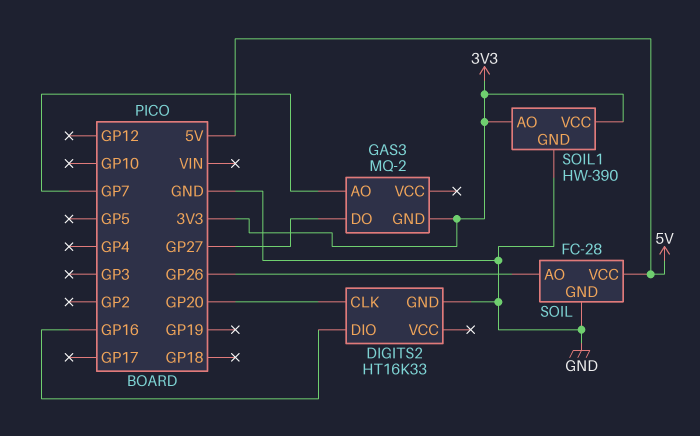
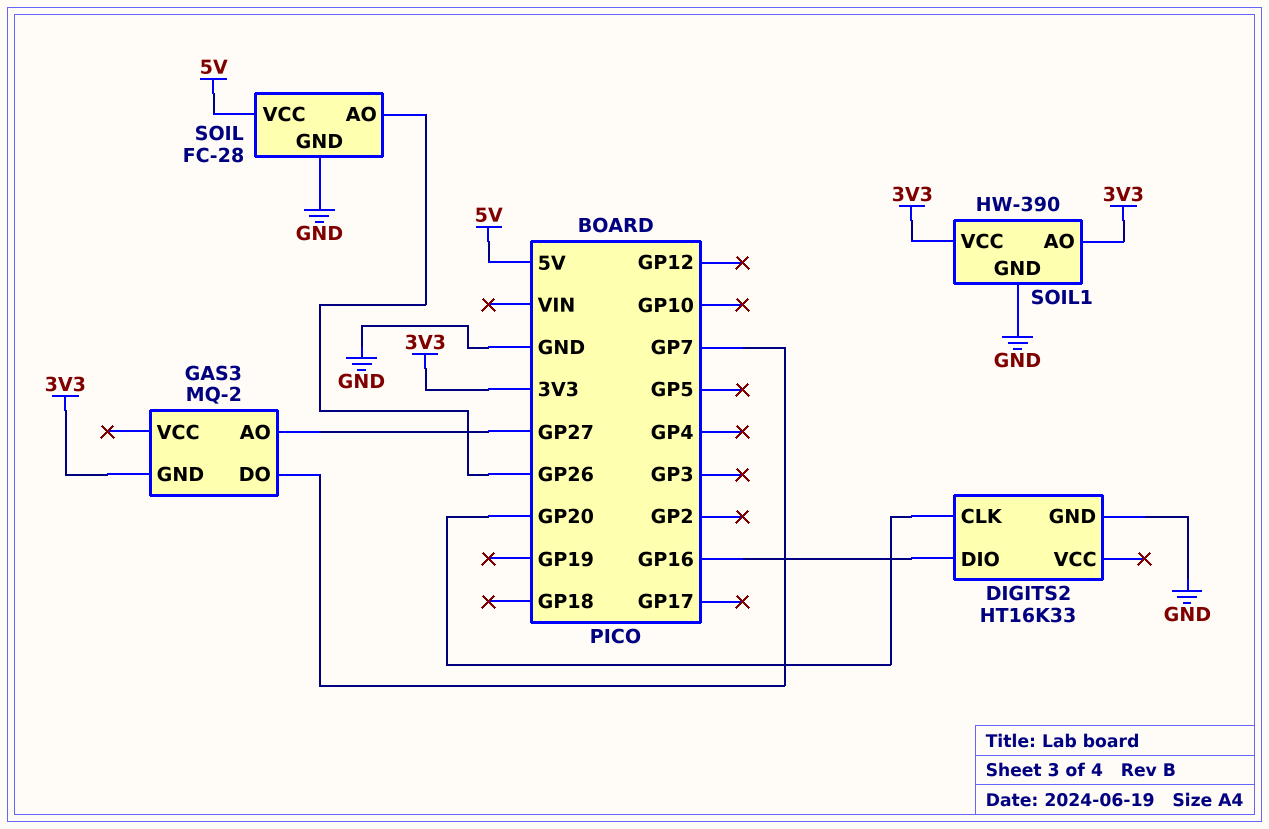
GAS3 pin AO: GP7 -> GP27
GAS3 pin DO: GP27 -> GP7

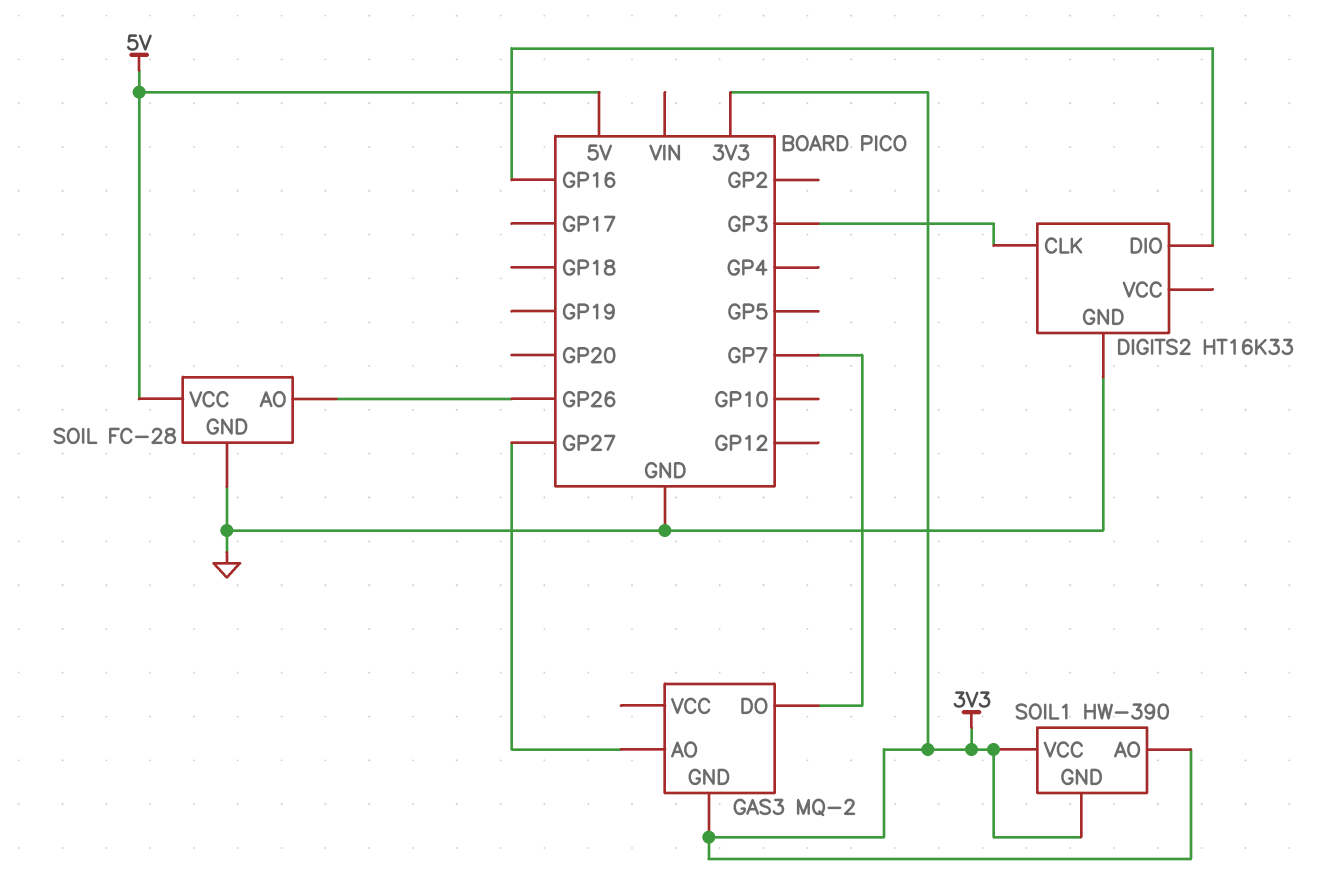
DIGITS2 pin CLK: GP20 -> GP3
SOIL1 pin GND: GND -> 3V3

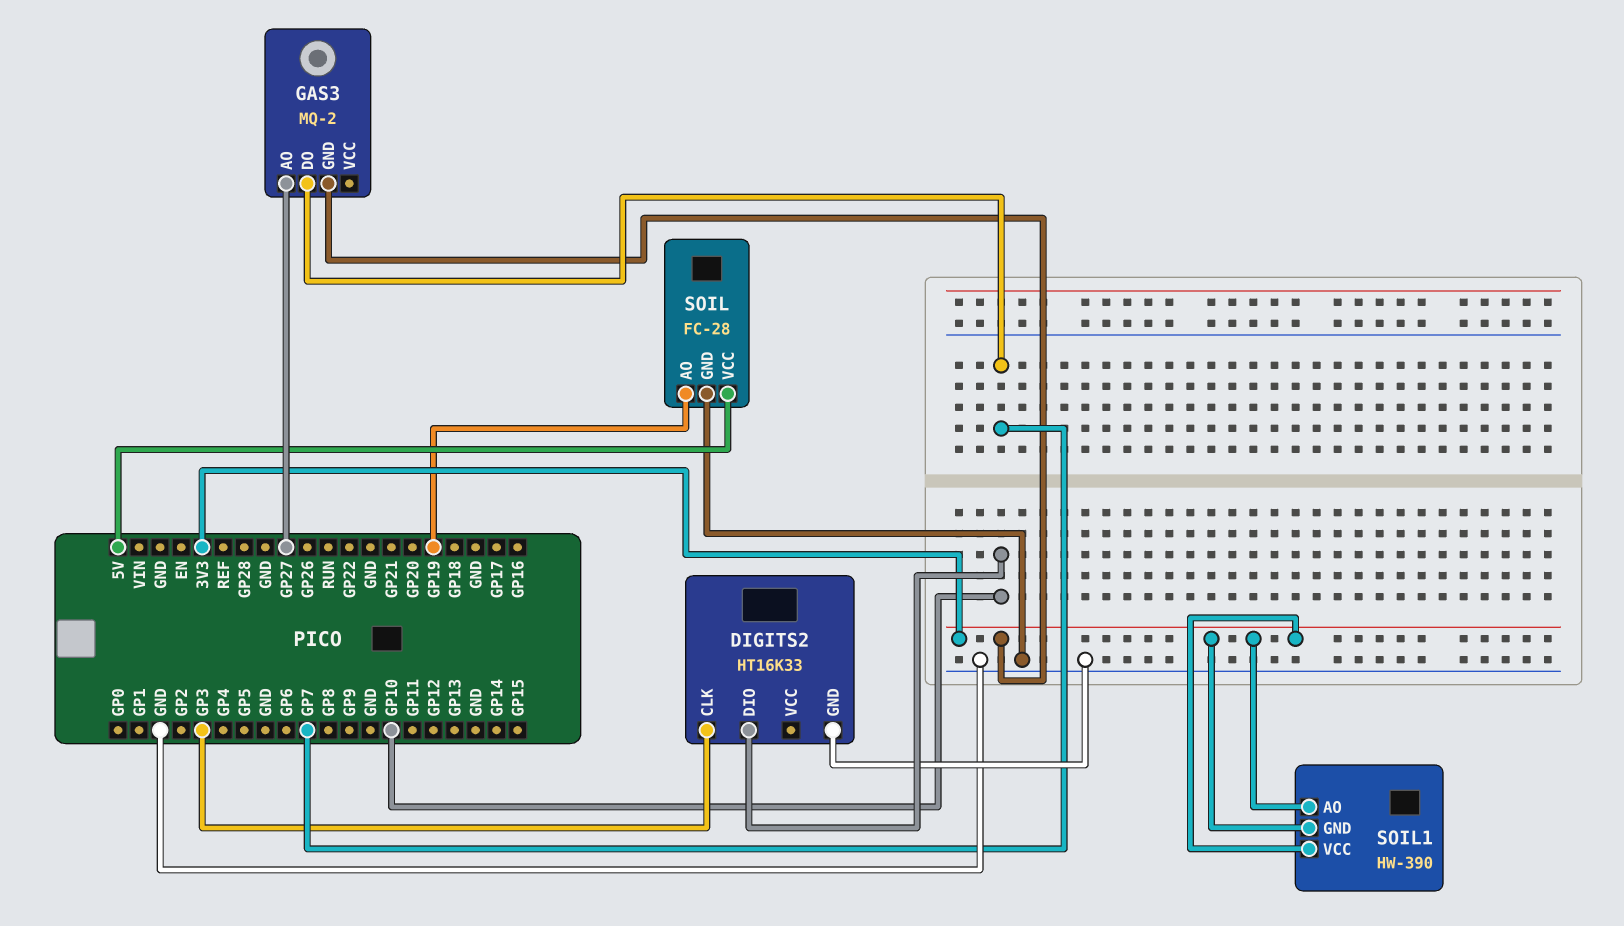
DIGITS2 pin DIO: GP16 -> GP10
SOIL pin AO: GP26 -> GP19

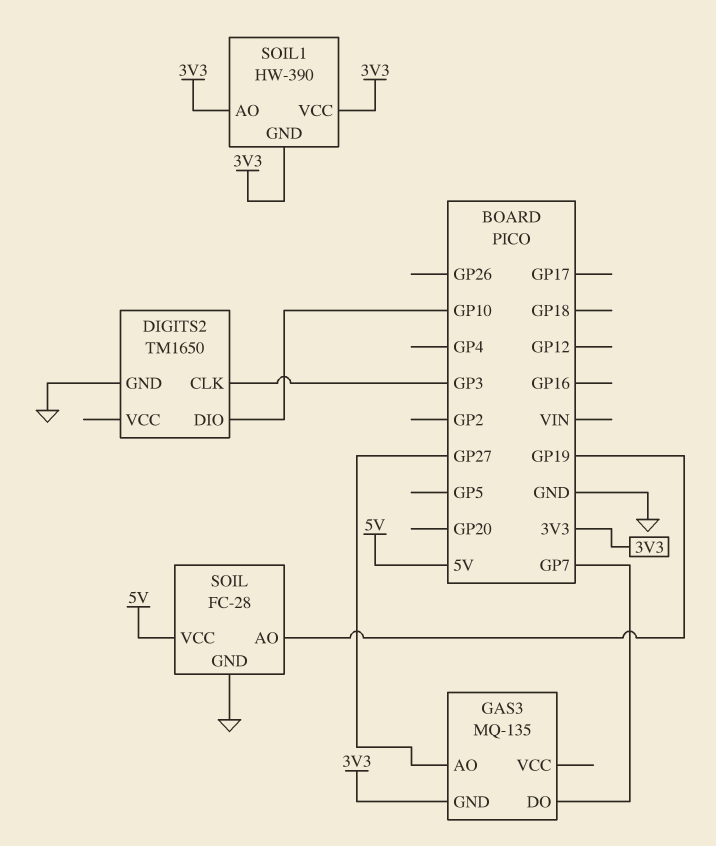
DIGITS2: HT16K33 -> TM1650
GAS3: MQ-2 -> MQ-135

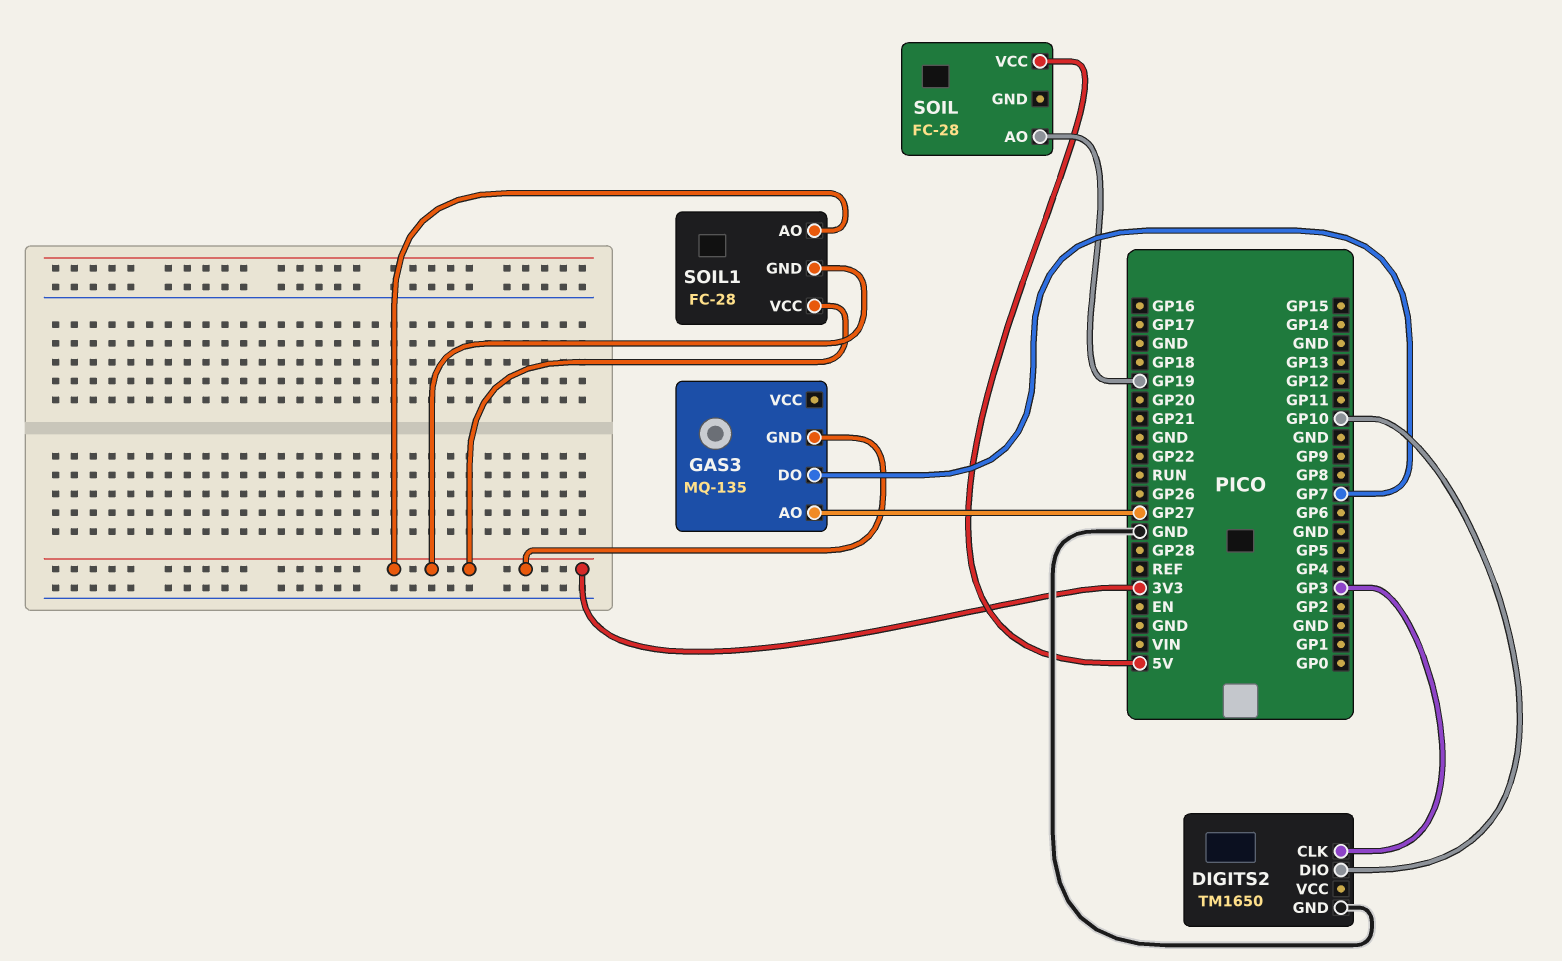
SOIL pin GND: GND -> none
SOIL1: HW-390 -> FC-28

